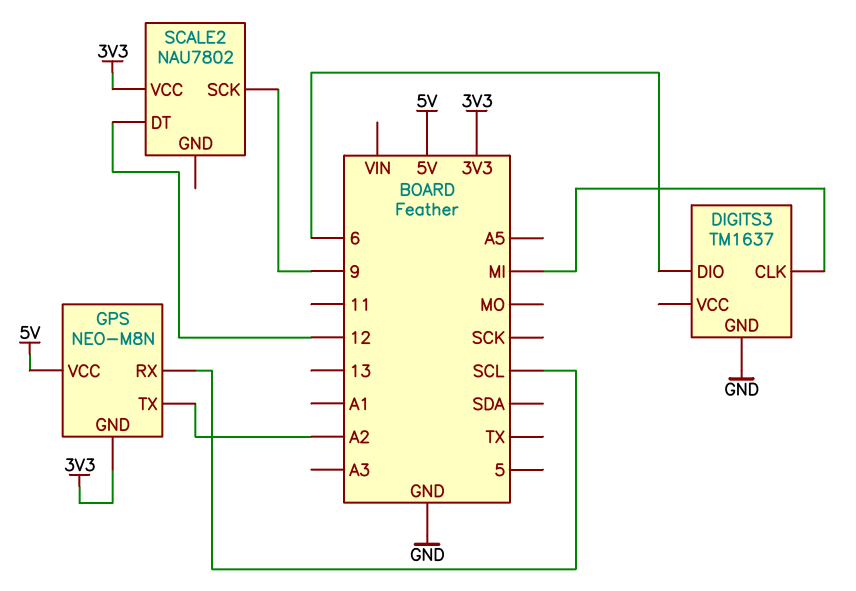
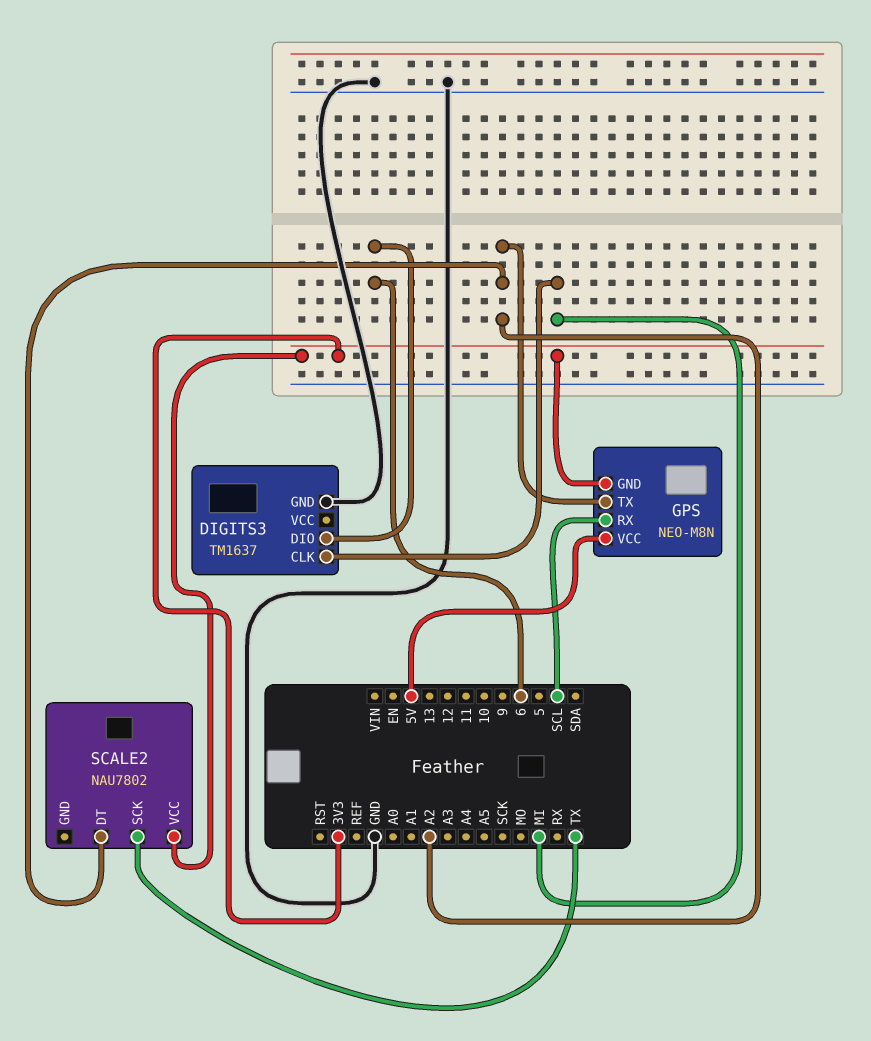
SCALE2 pin DT: 12 -> A2
SCALE2 pin SCK: 9 -> TX

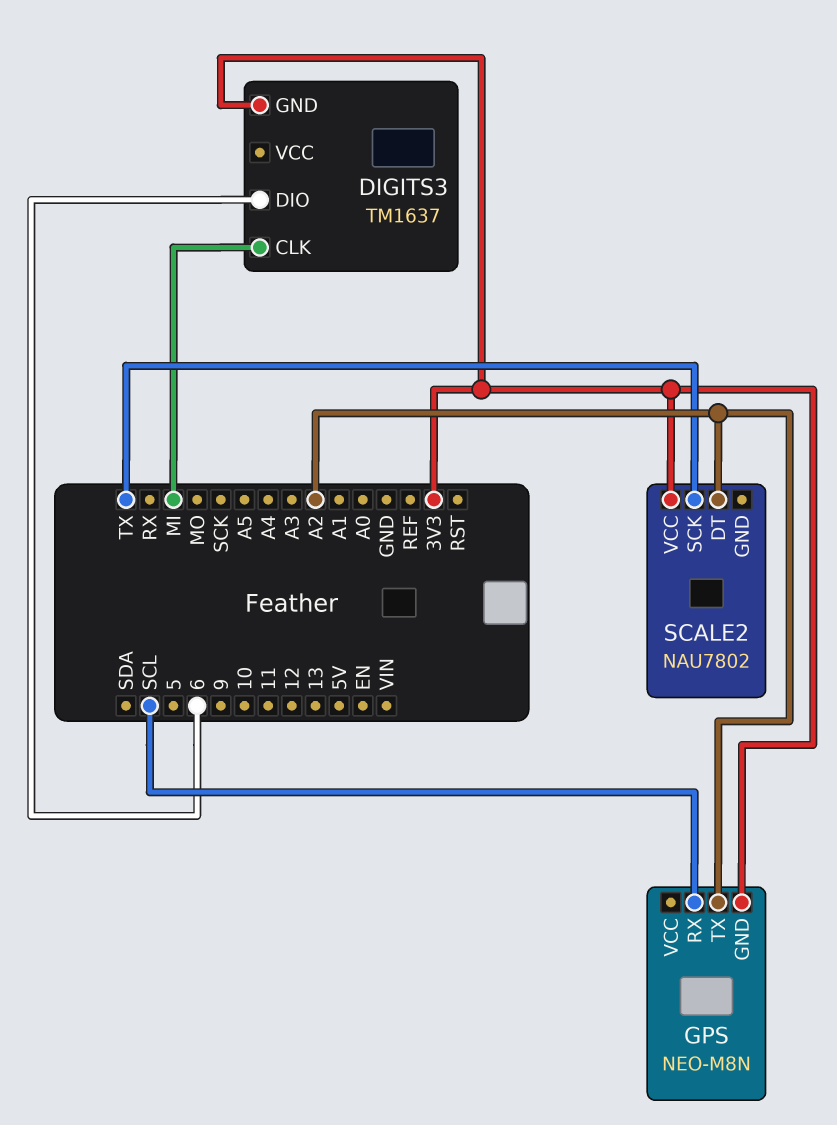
DIGITS3 pin GND: GND -> 3V3
GPS pin VCC: 5V -> none

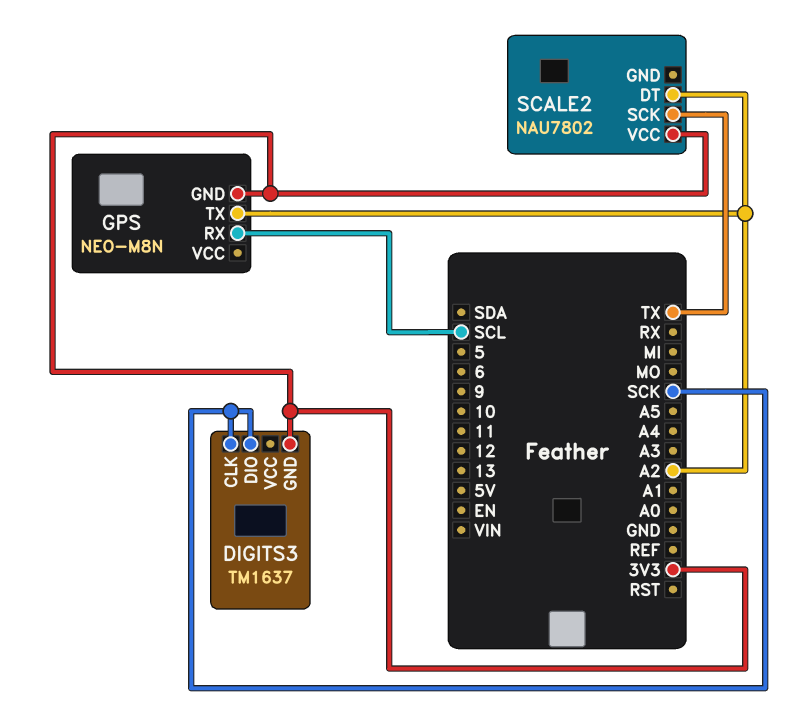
DIGITS3 pin CLK: MI -> SCK
DIGITS3 pin DIO: 6 -> SCK

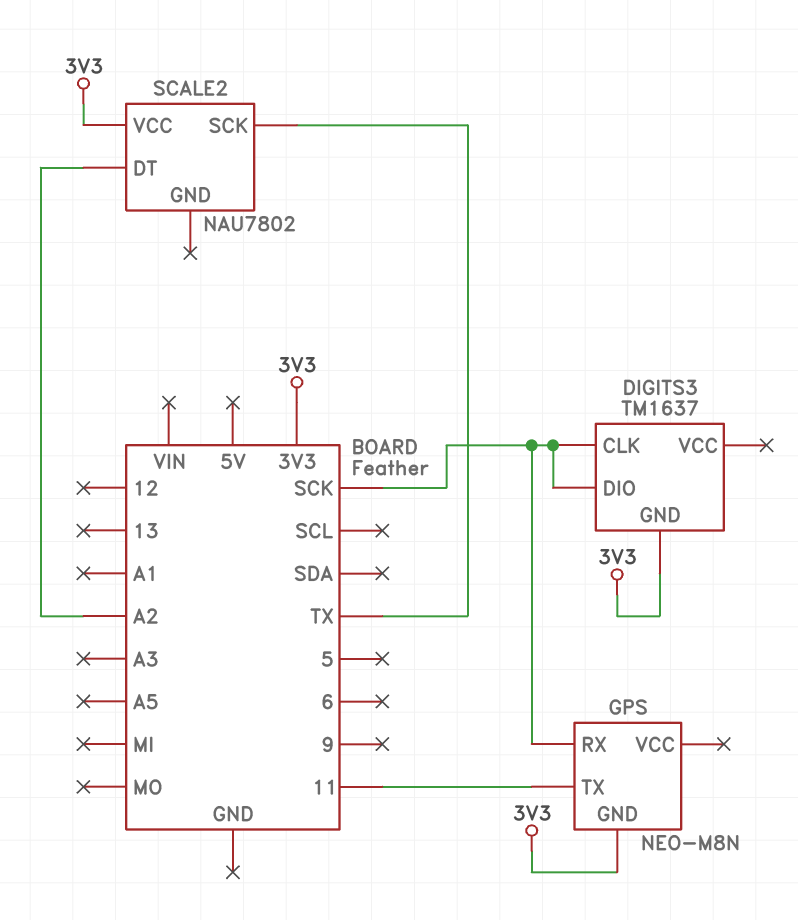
GPS pin RX: SCL -> SCK
GPS pin TX: A2 -> 11

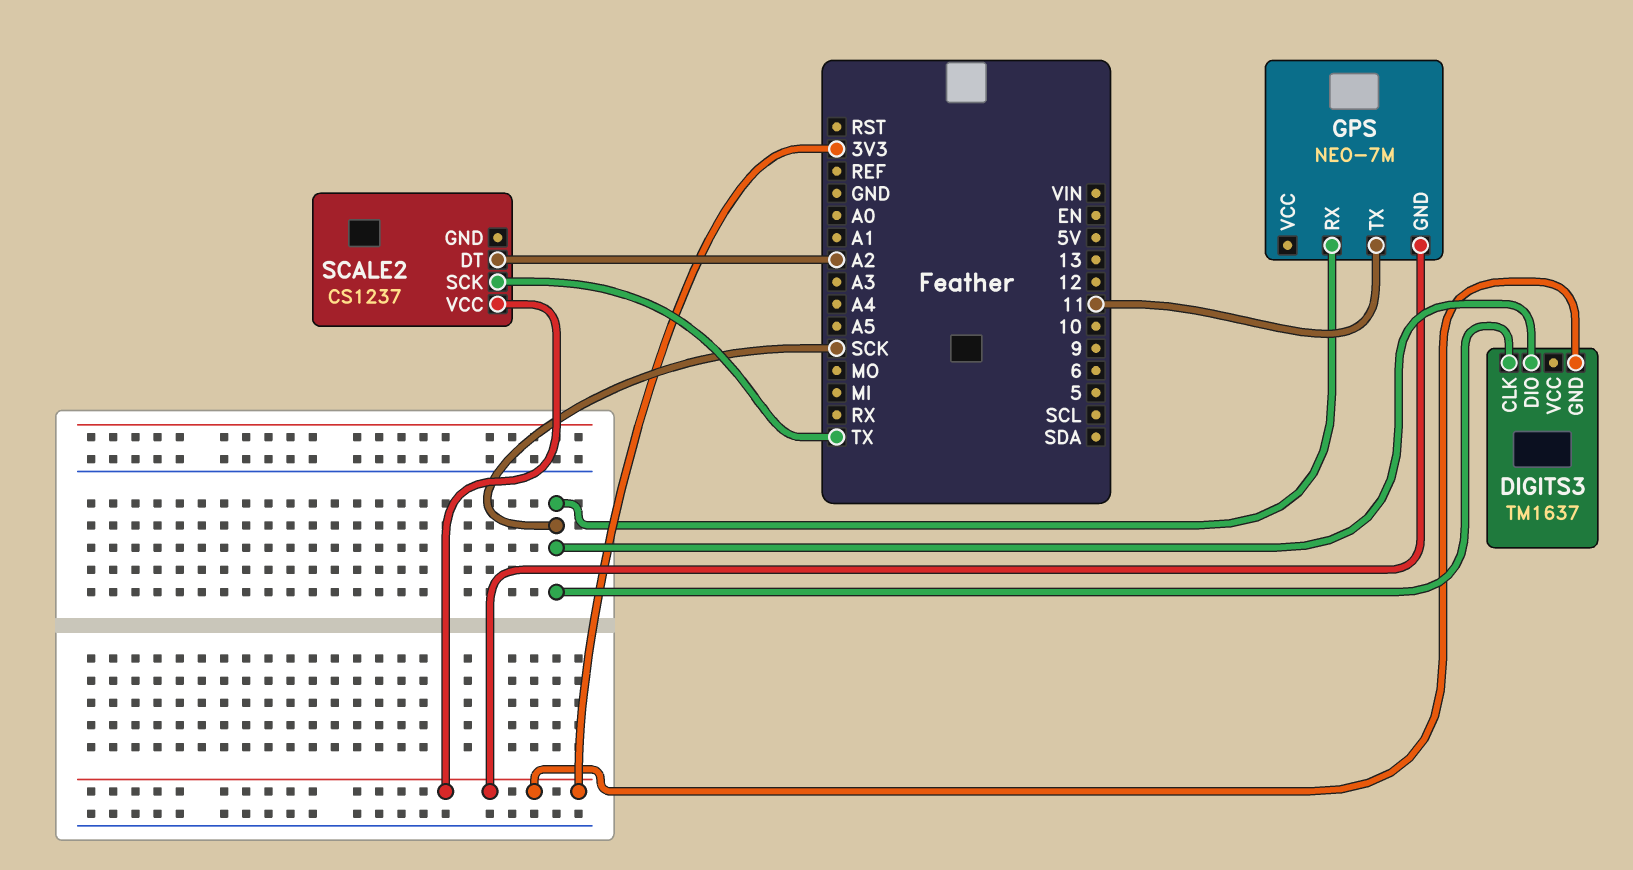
GPS: NEO-M8N -> NEO-7M
SCALE2: NAU7802 -> CS1237

